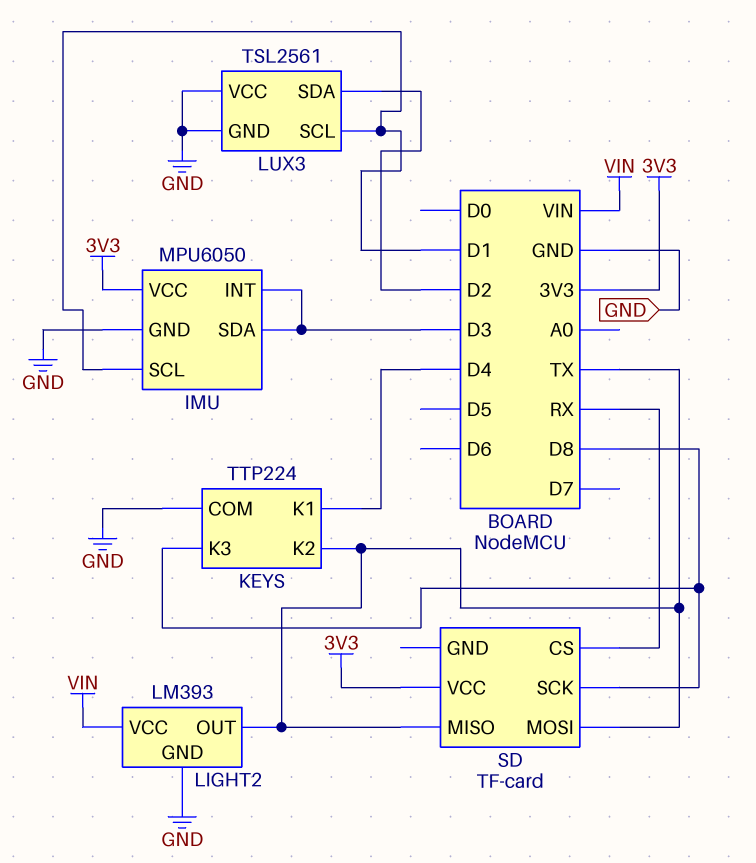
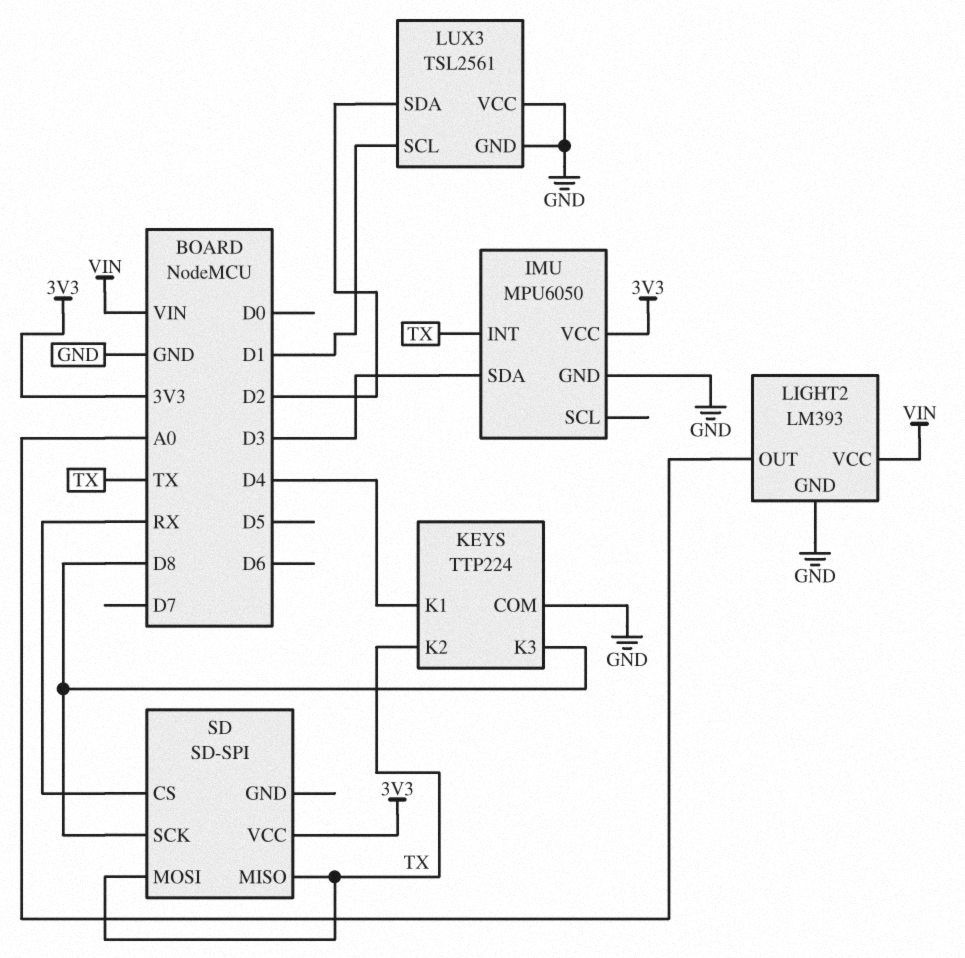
IMU pin INT: D3 -> TX
IMU pin SCL: D1 -> none
LIGHT2 pin OUT: TX -> A0
SD: TF-card -> SD-SPI

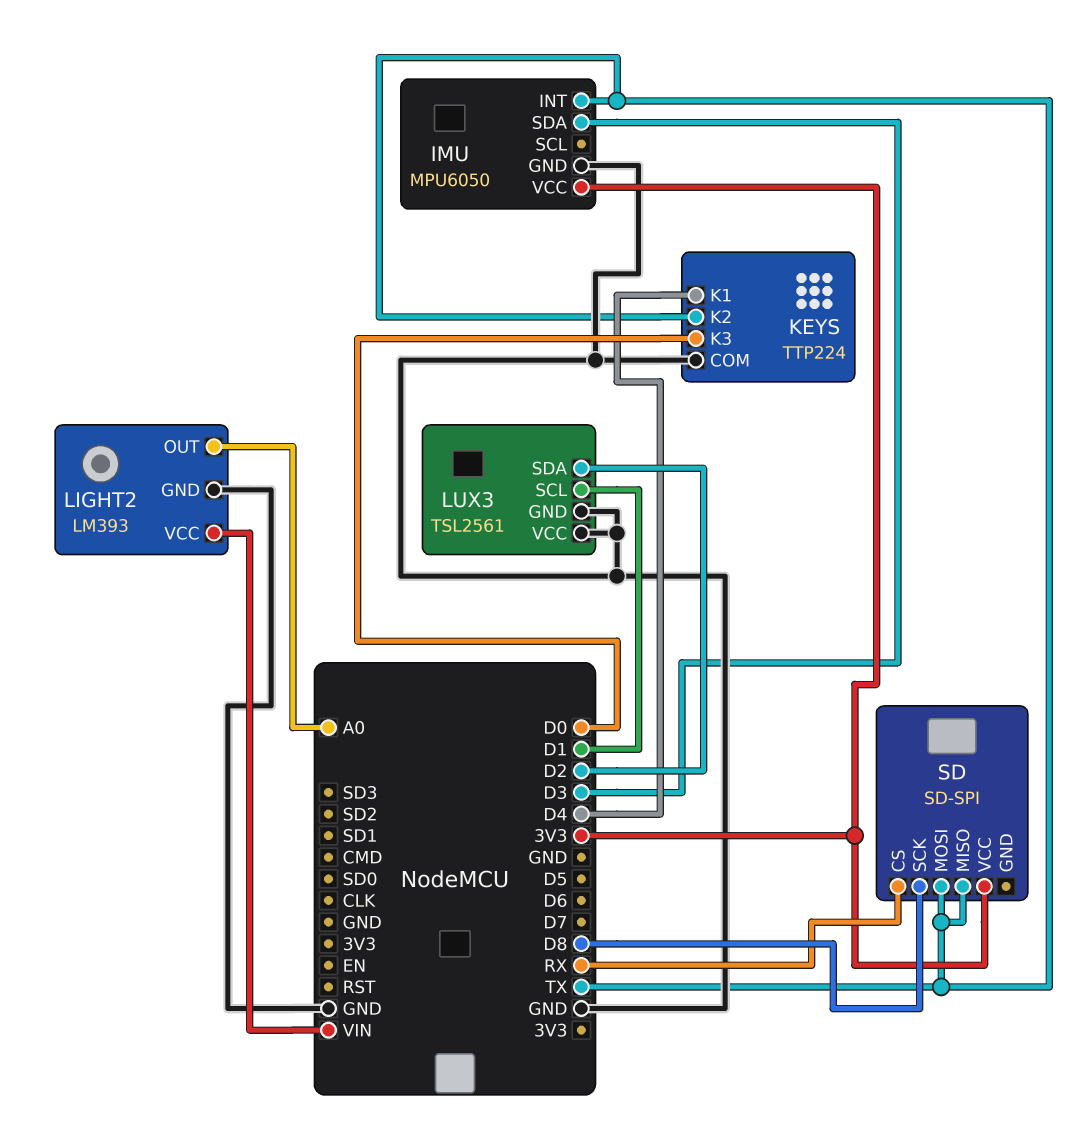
KEYS pin K3: D8 -> D0

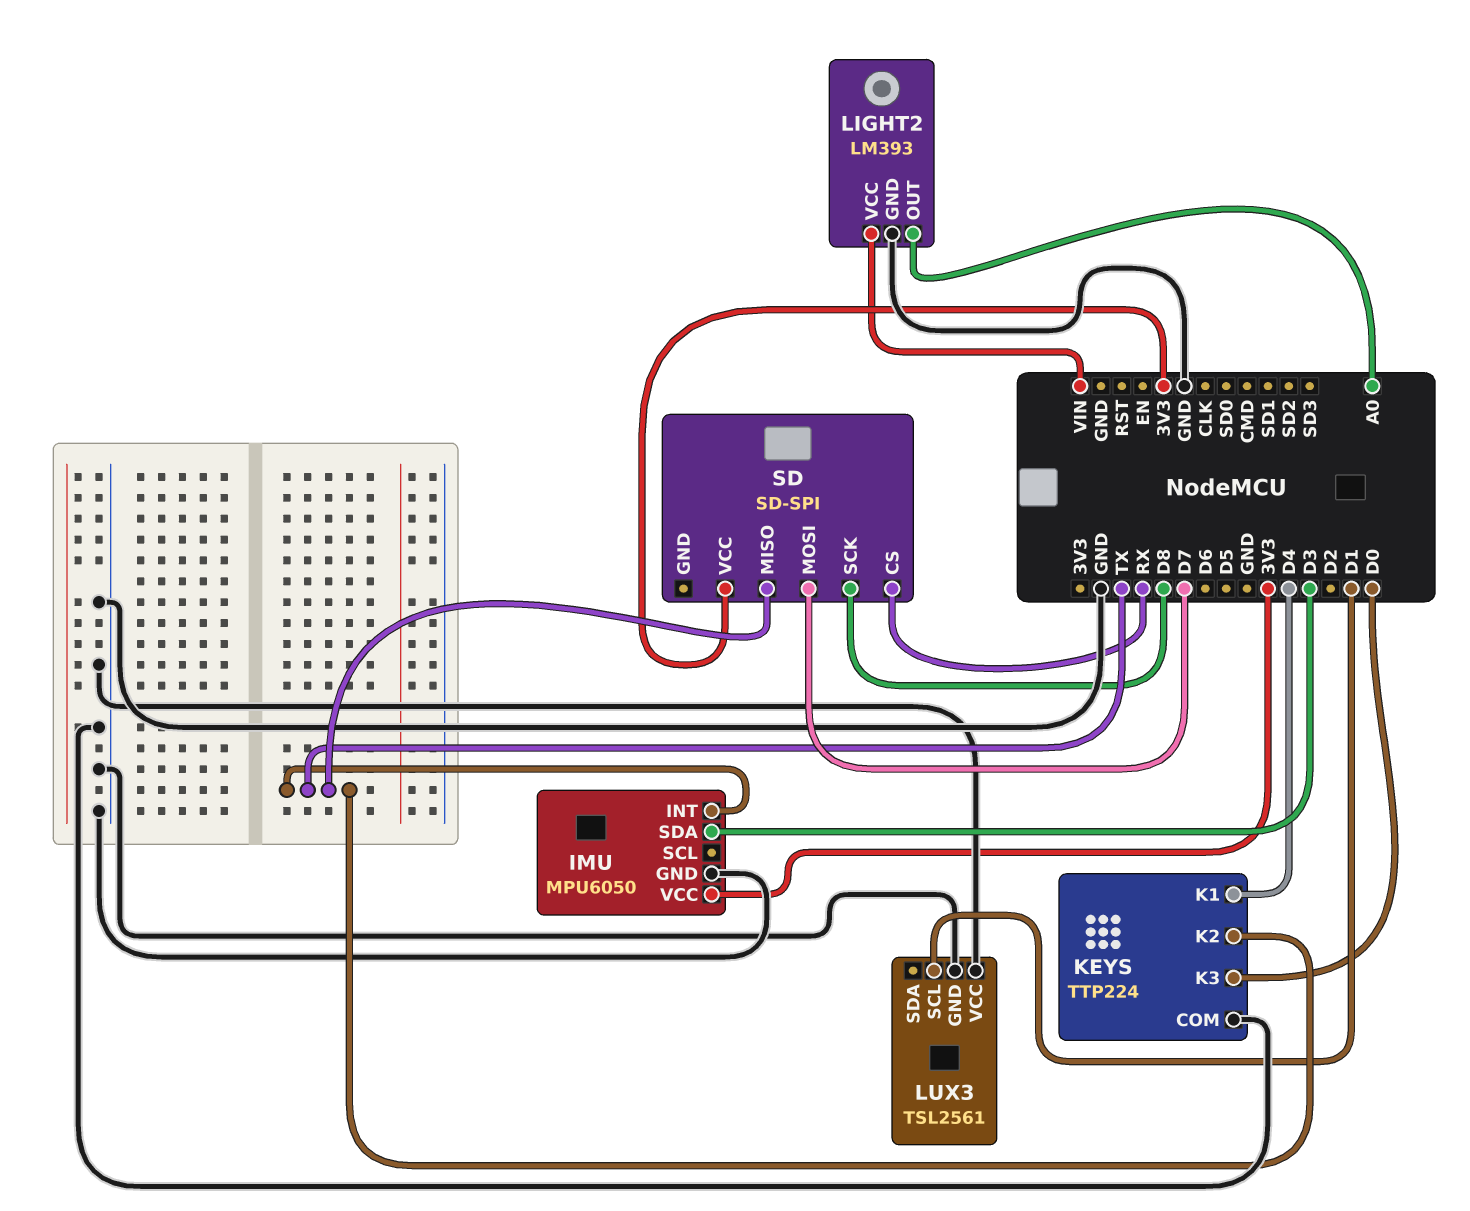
LUX3 pin SDA: D2 -> none
SD pin MOSI: TX -> D7

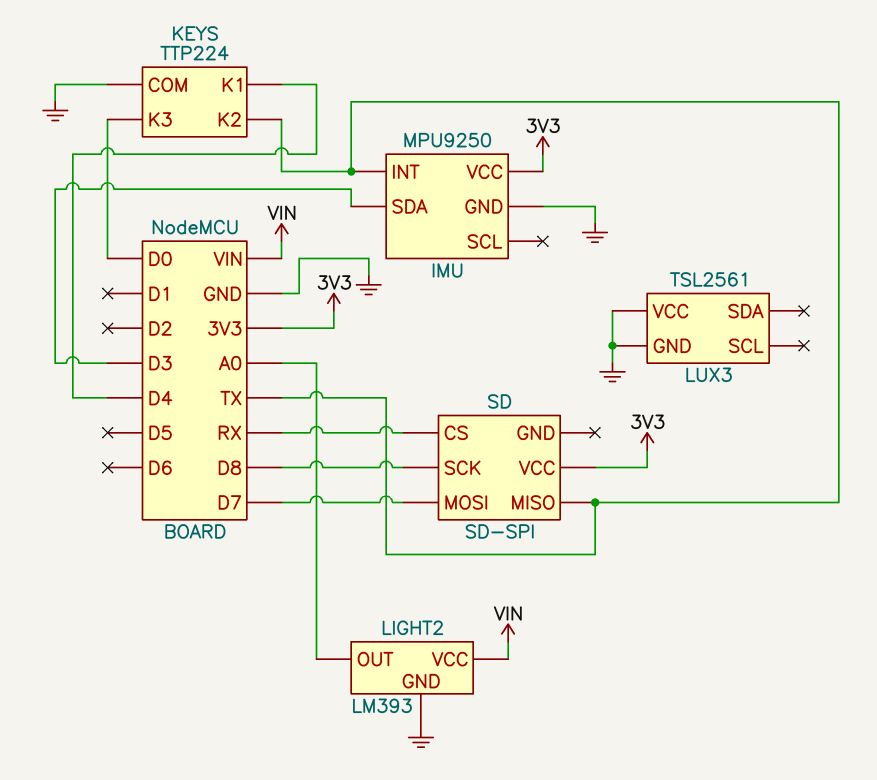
IMU: MPU6050 -> MPU9250
LUX3 pin SCL: D1 -> none

